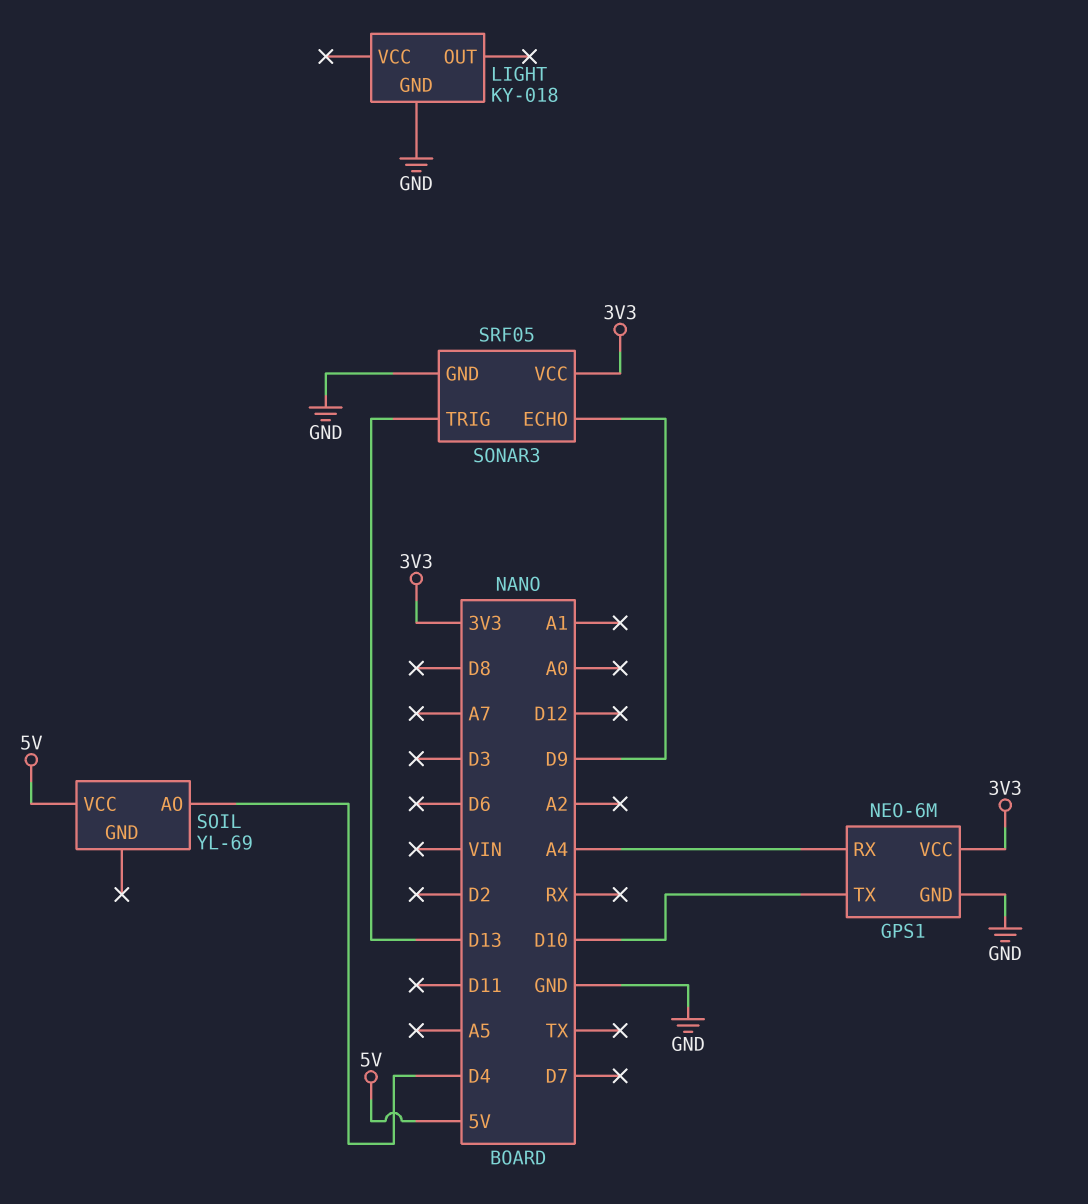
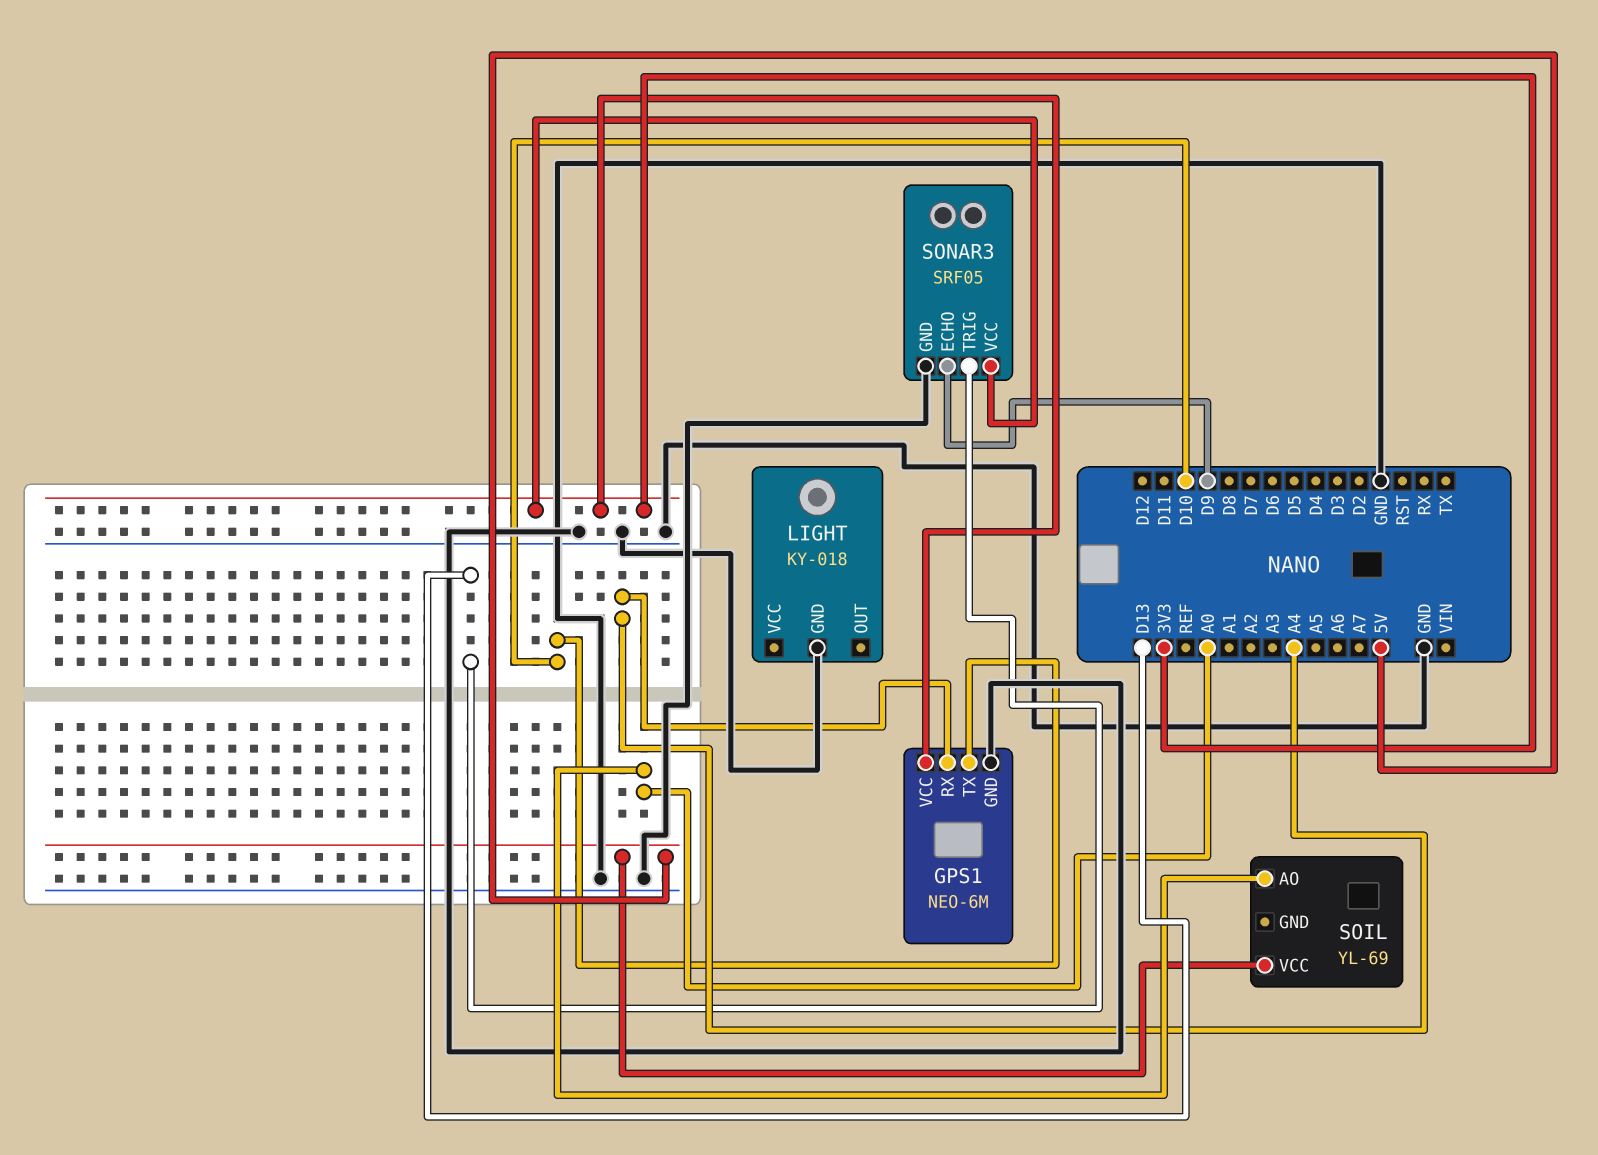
SOIL pin AO: D4 -> A0

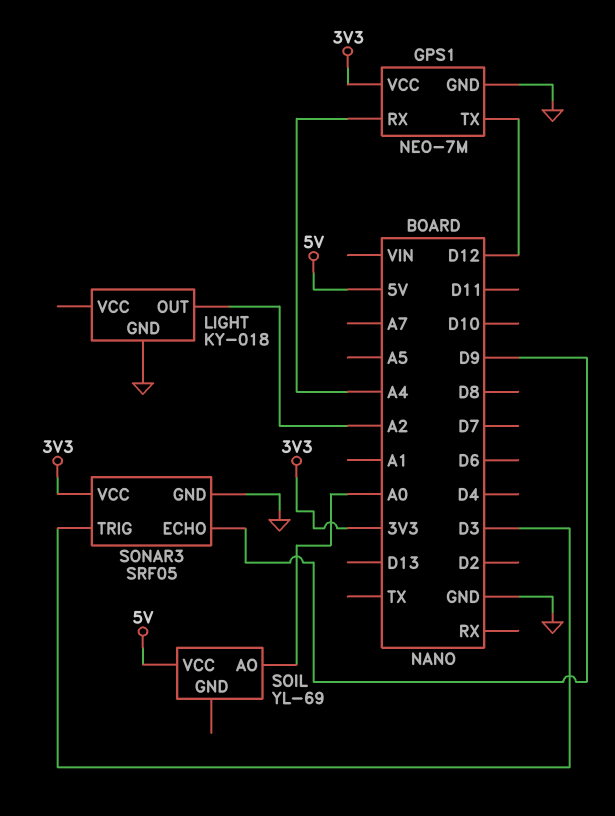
GPS1: NEO-6M -> NEO-7M
GPS1 pin TX: D10 -> D12
LIGHT pin OUT: none -> A2
SONAR3 pin TRIG: D13 -> D3

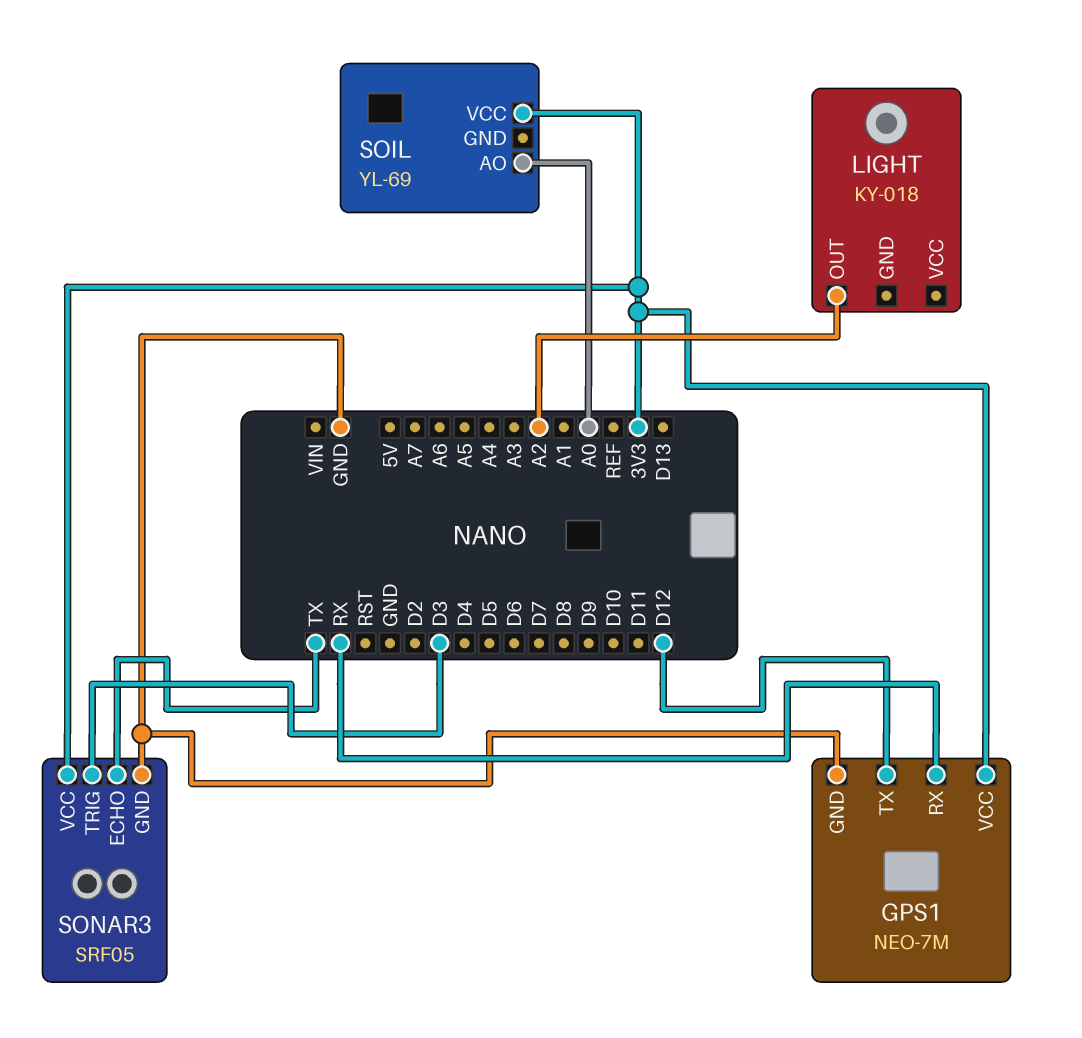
GPS1 pin RX: A4 -> RX
LIGHT pin GND: GND -> none
SOIL pin VCC: 5V -> 3V3
SONAR3 pin ECHO: D9 -> TX

